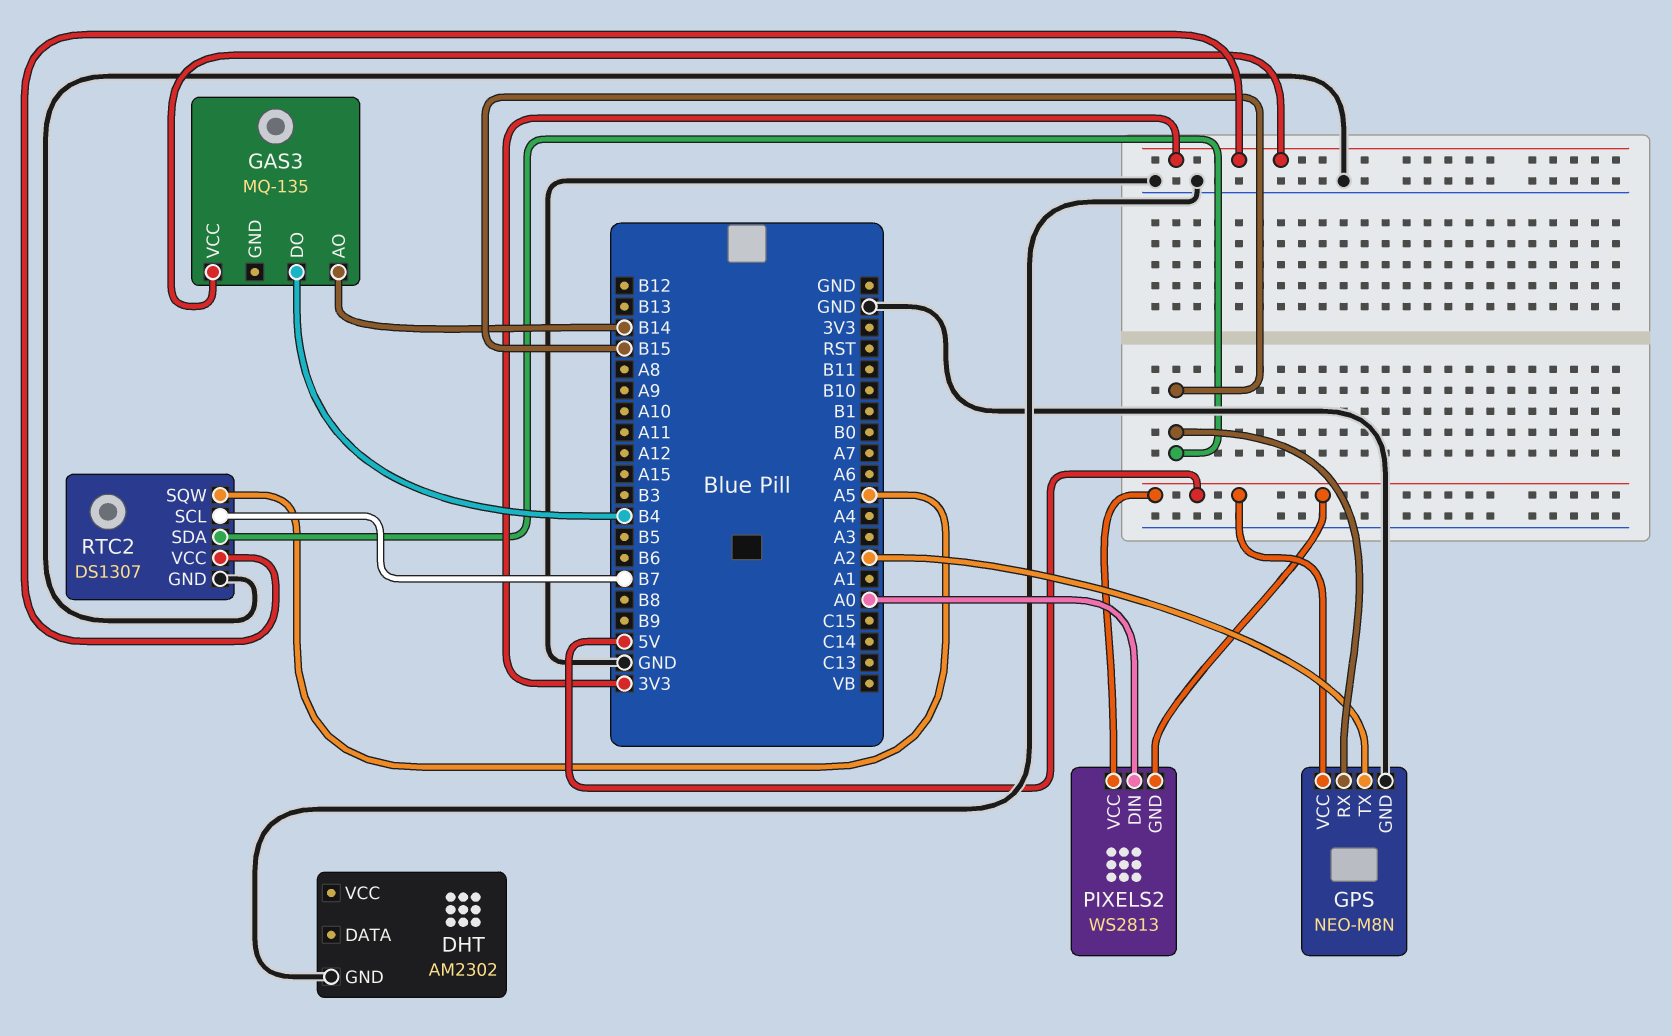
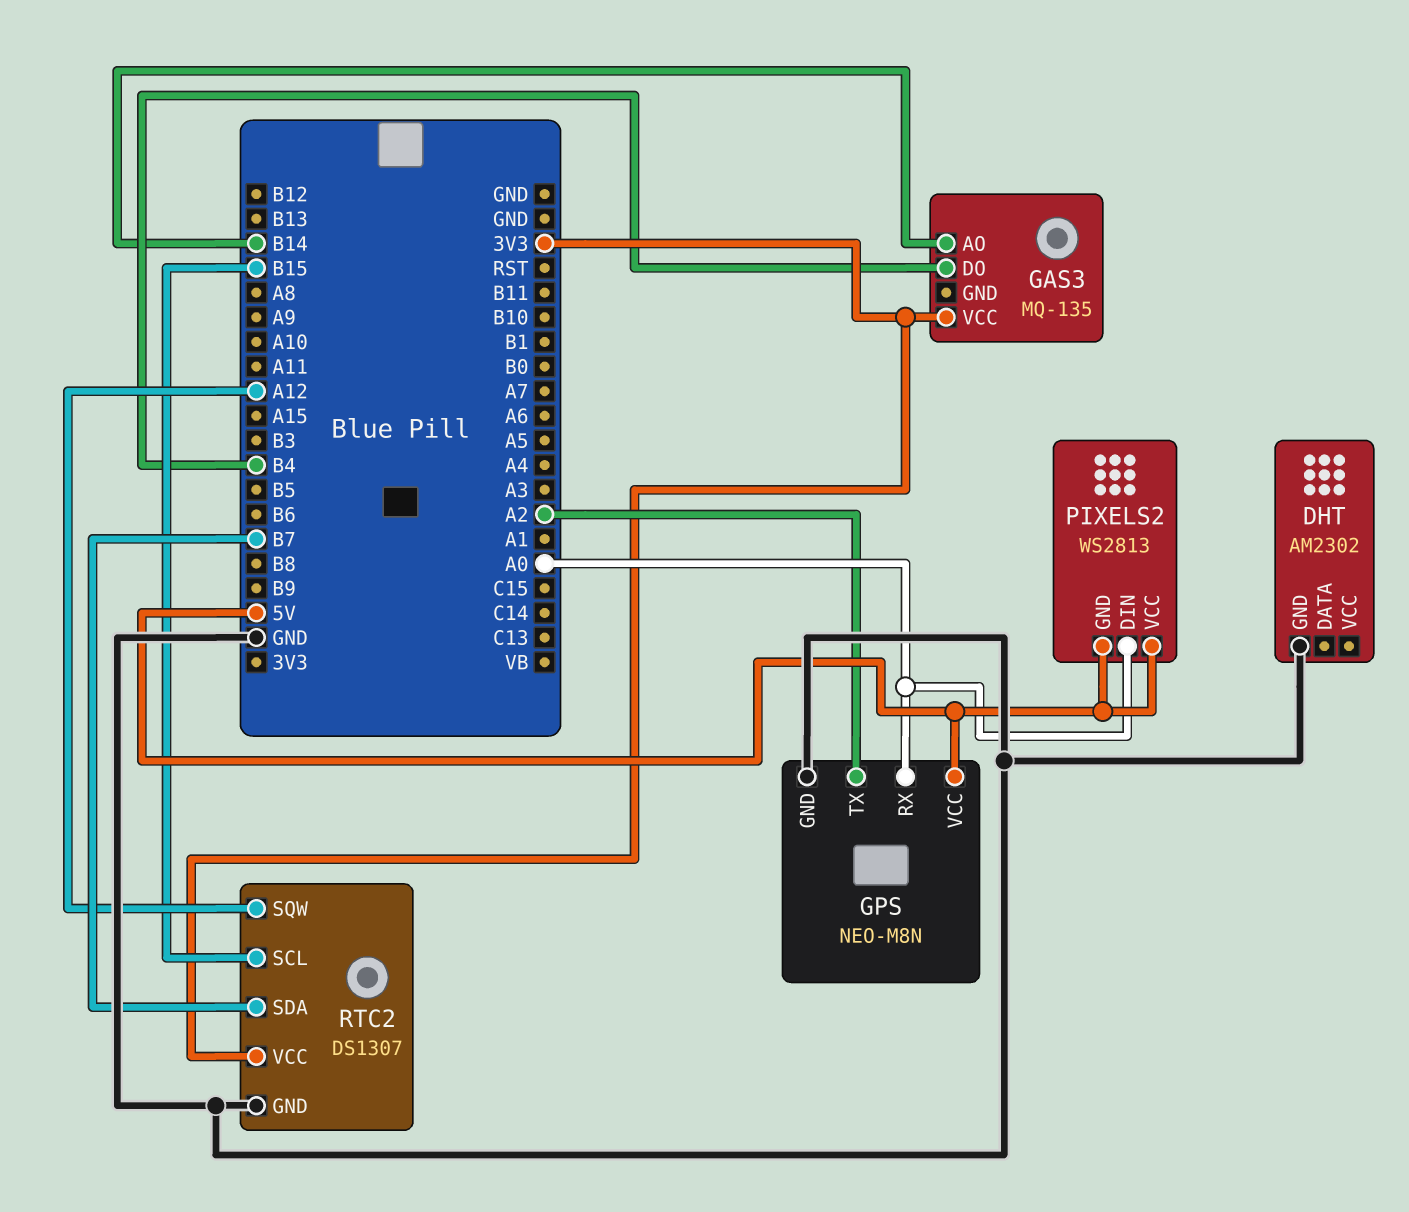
GPS pin RX: B15 -> A0
RTC2 pin SCL: B7 -> B15
RTC2 pin SDA: B15 -> B7
RTC2 pin SQW: A5 -> A12

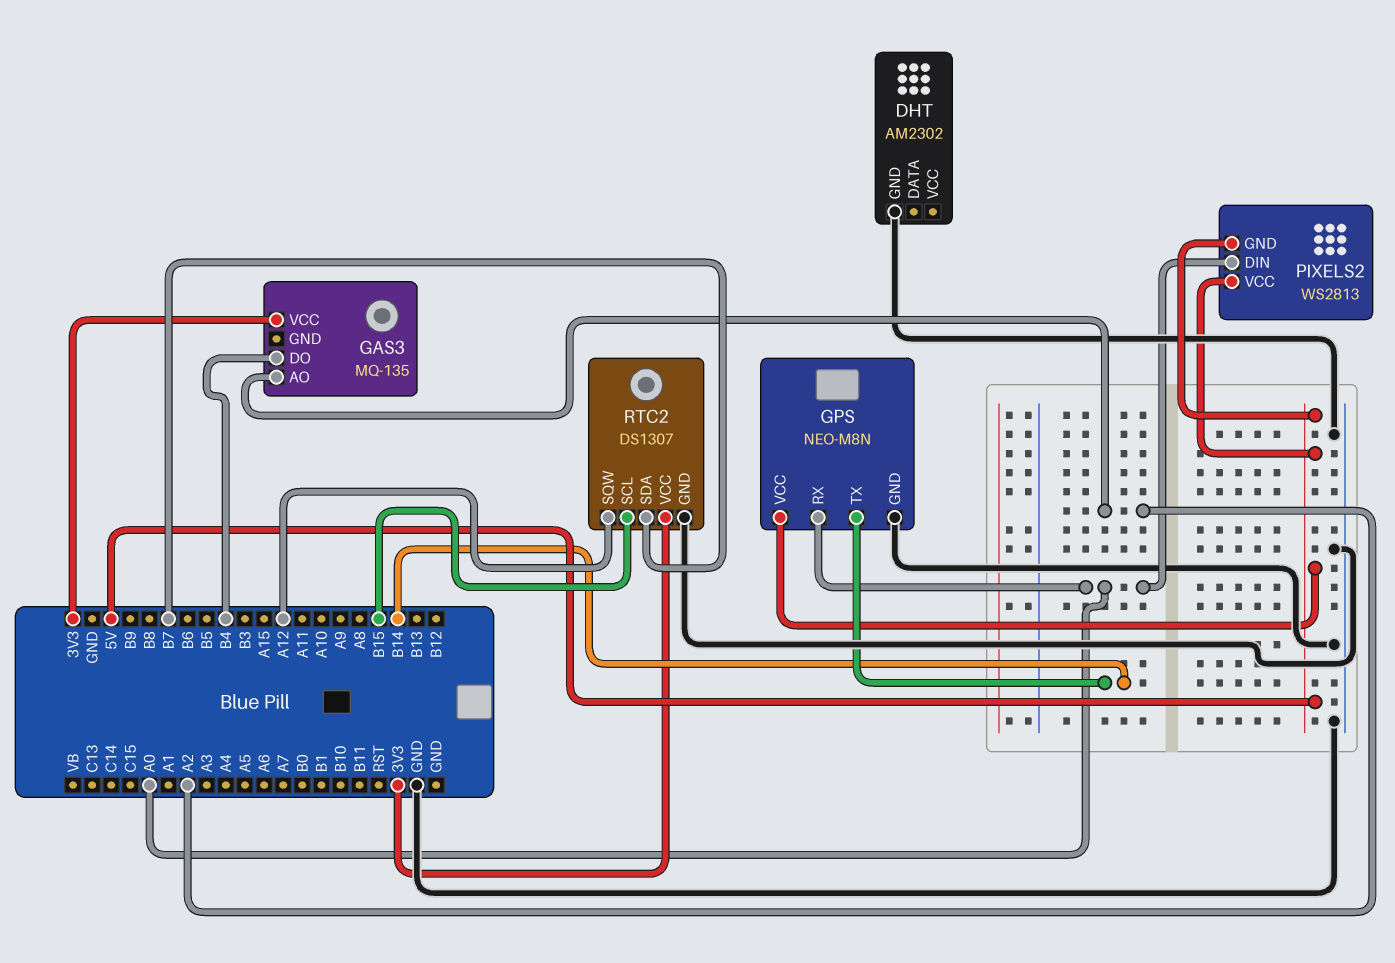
GAS3 pin AO: B14 -> A2
GPS pin TX: A2 -> B14

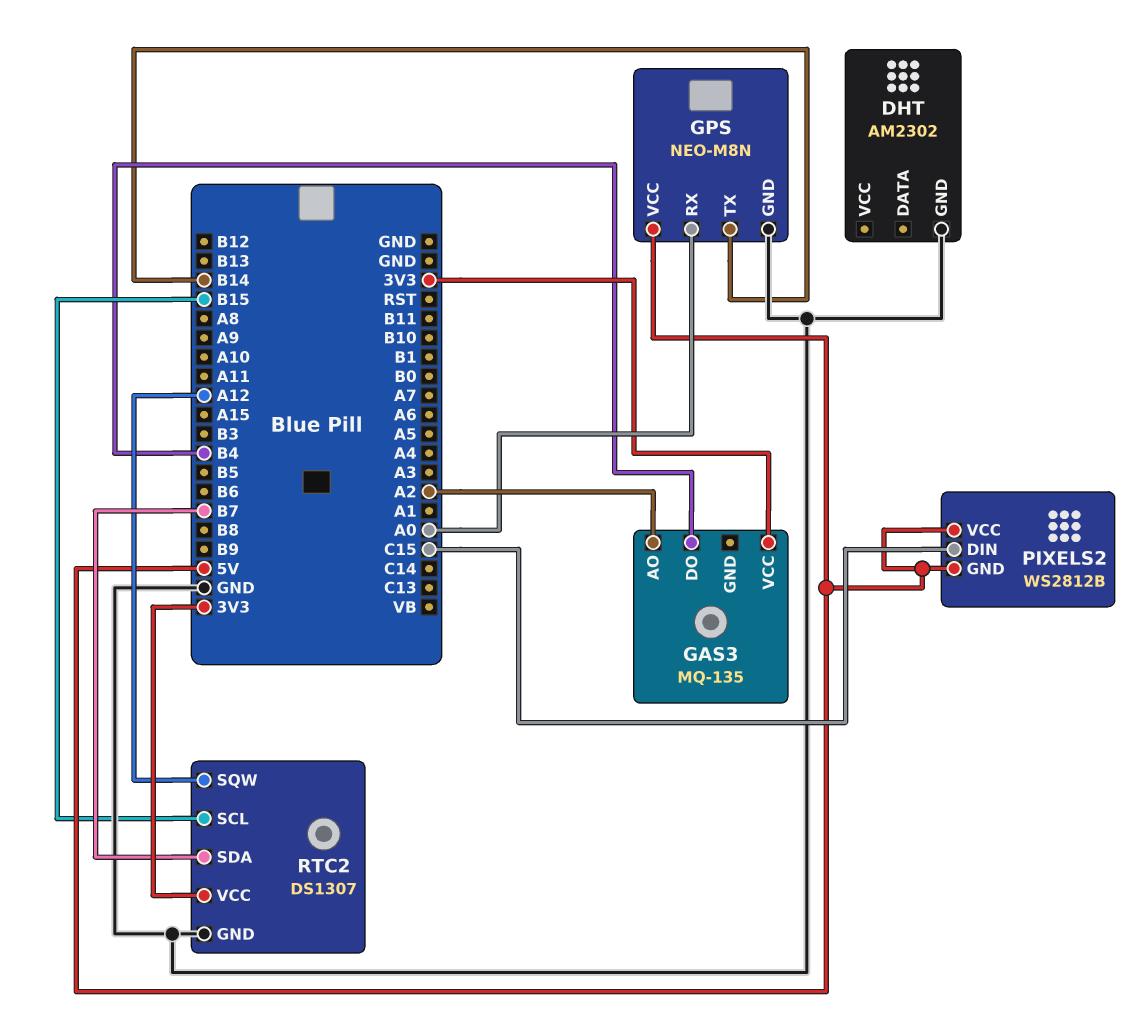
PIXELS2: WS2813 -> WS2812B
PIXELS2 pin DIN: A0 -> C15

